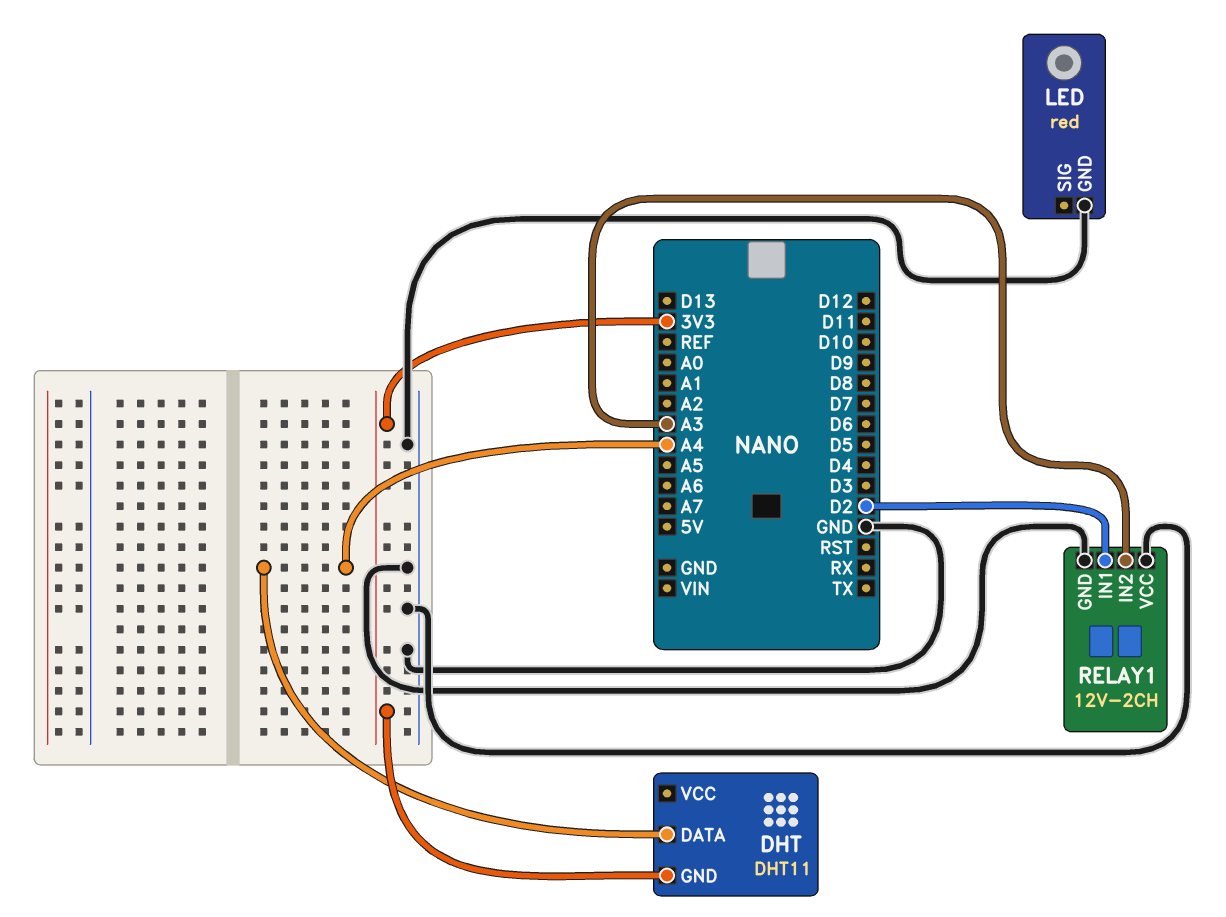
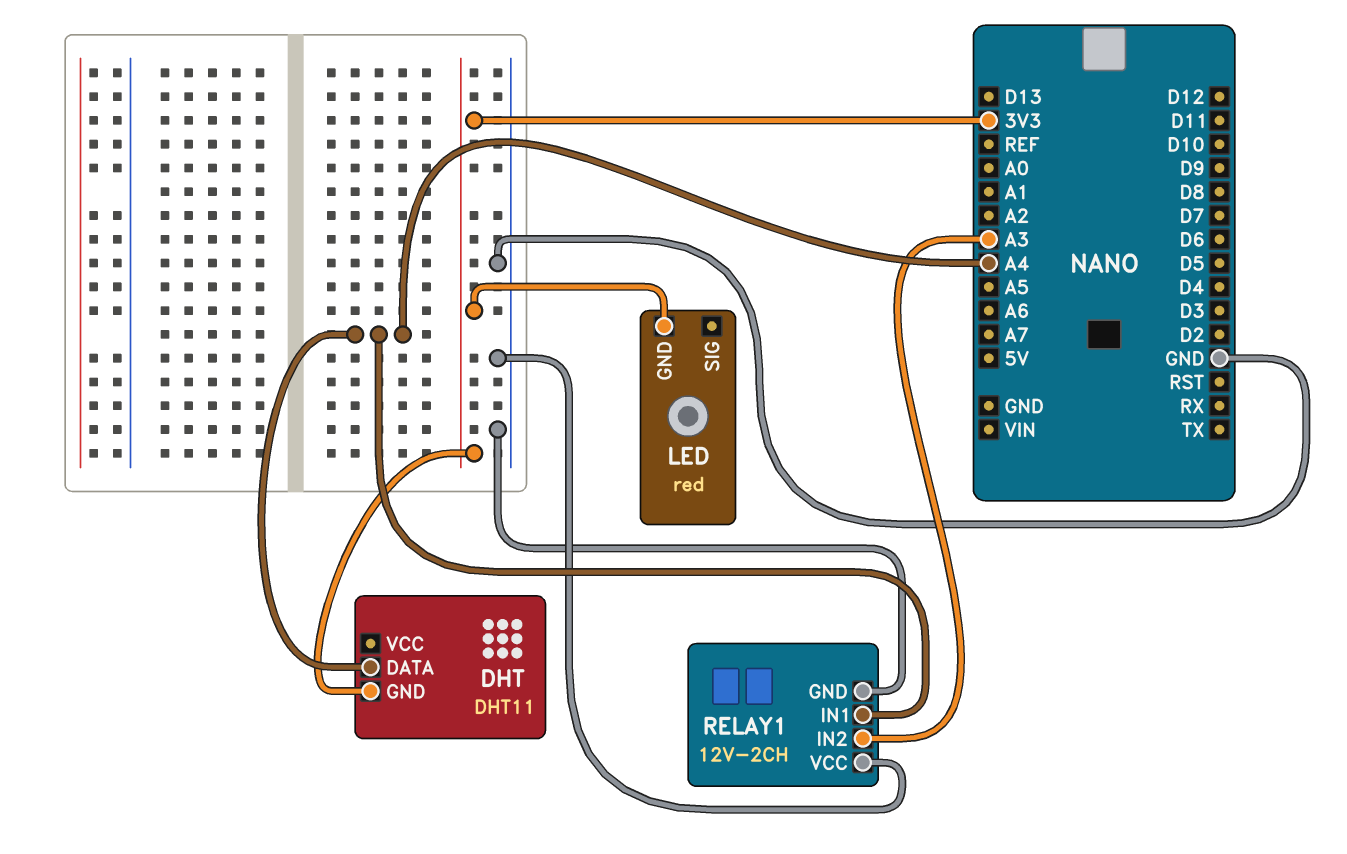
LED pin GND: GND -> 3V3
RELAY1 pin IN1: D2 -> A4

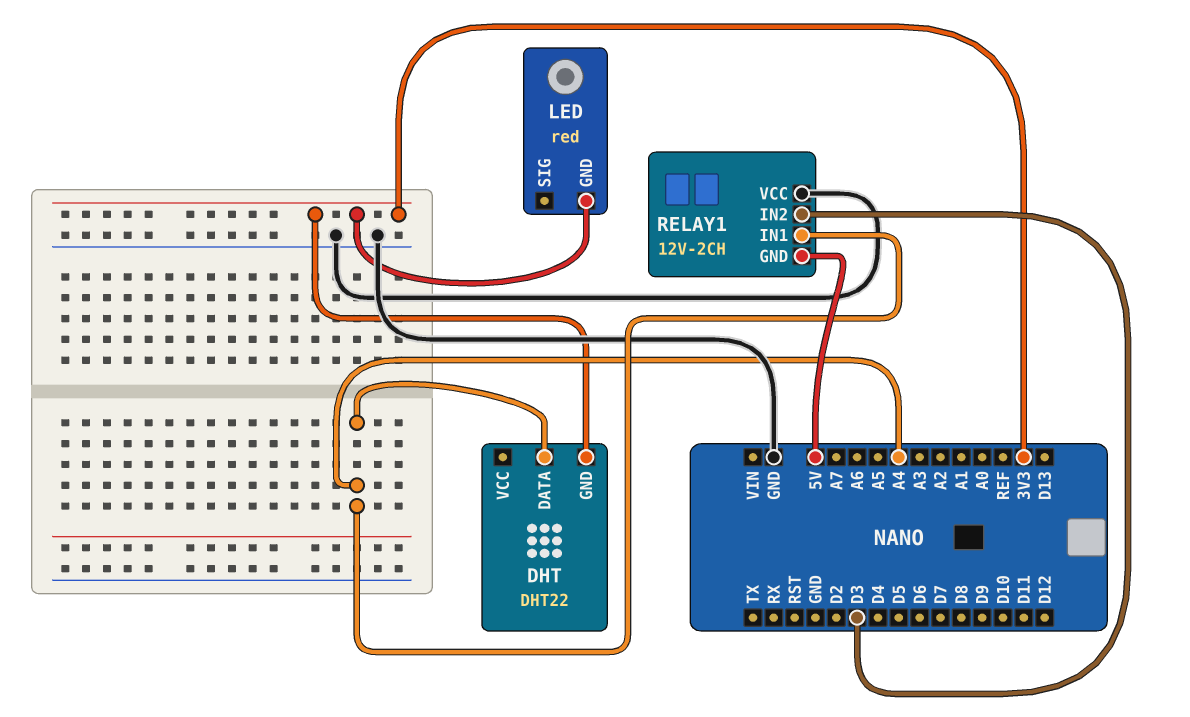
DHT: DHT11 -> DHT22
RELAY1 pin GND: GND -> 5V
RELAY1 pin IN2: A3 -> D3

